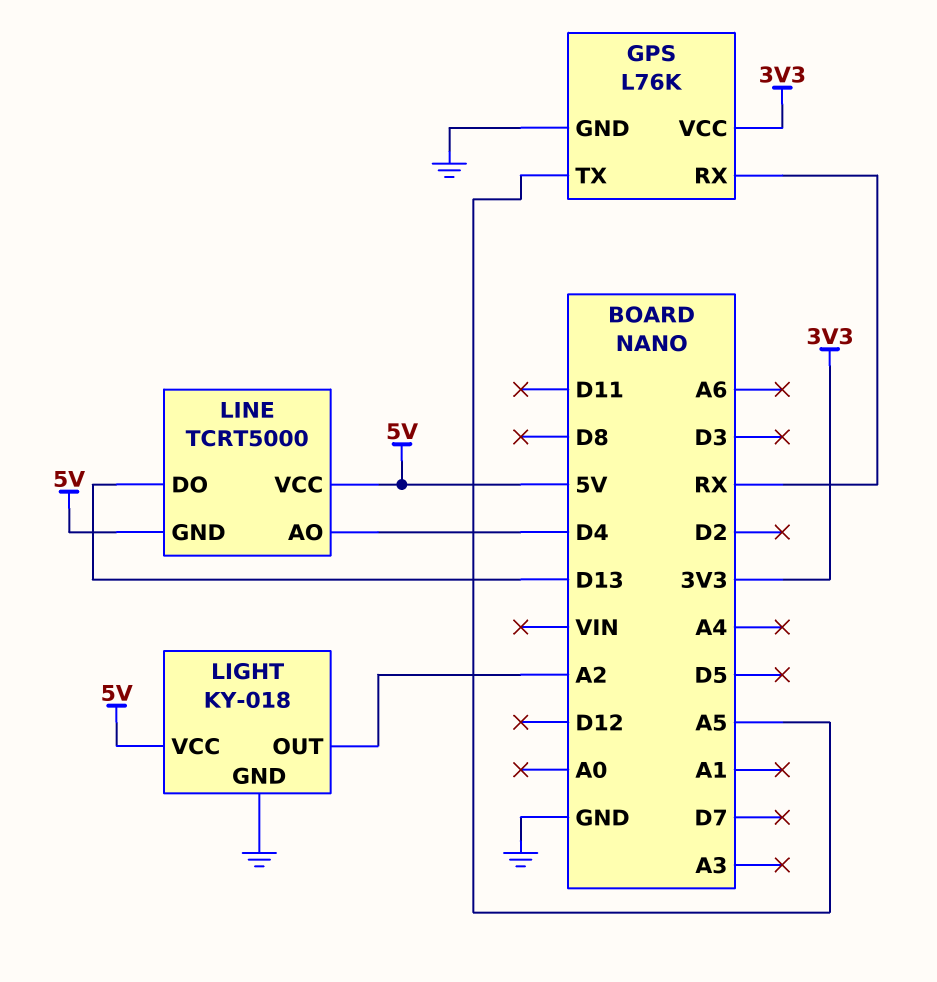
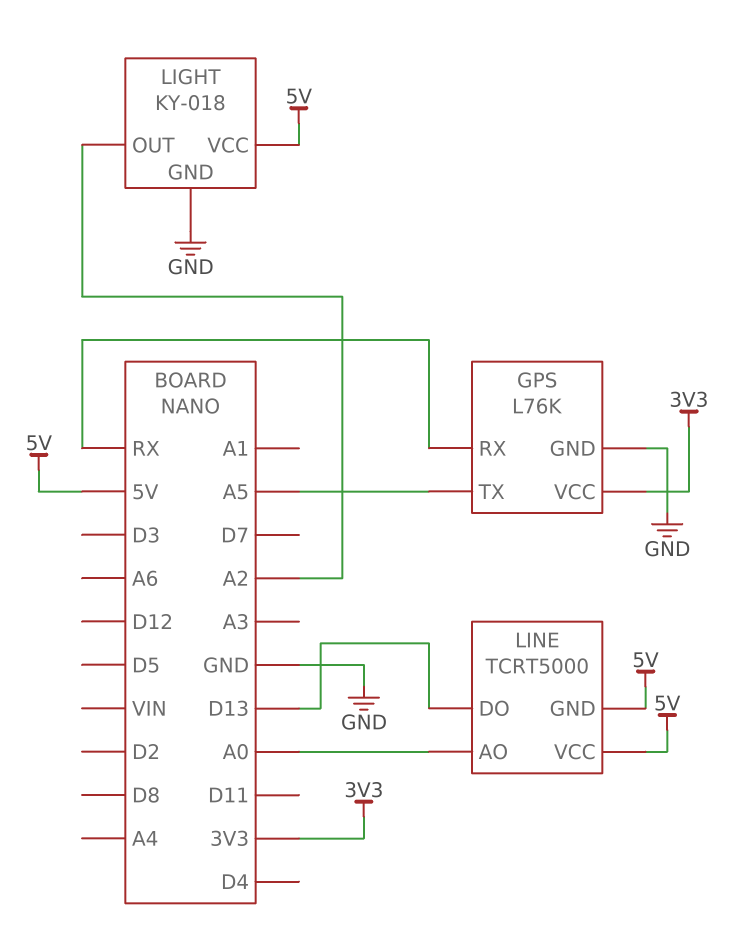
LINE pin AO: D4 -> A0

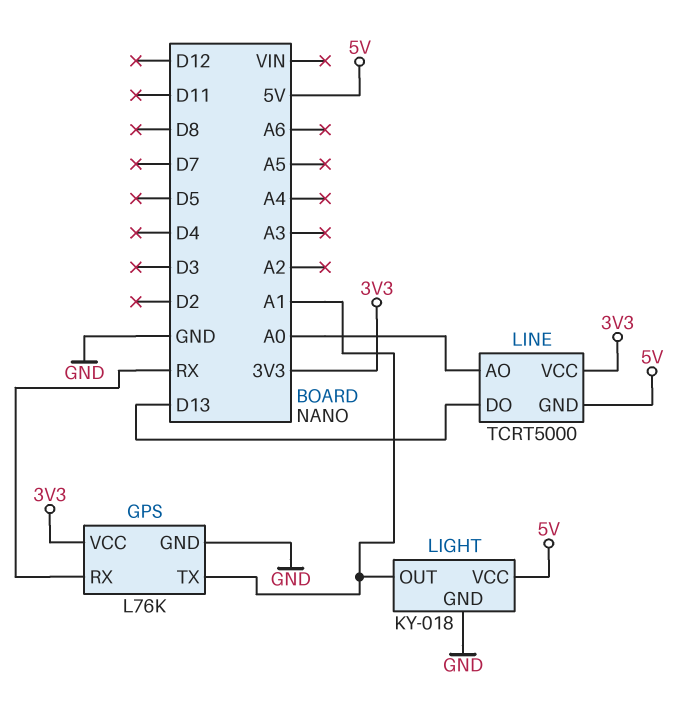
GPS pin TX: A5 -> A1
LIGHT pin OUT: A2 -> A1
LINE pin VCC: 5V -> 3V3

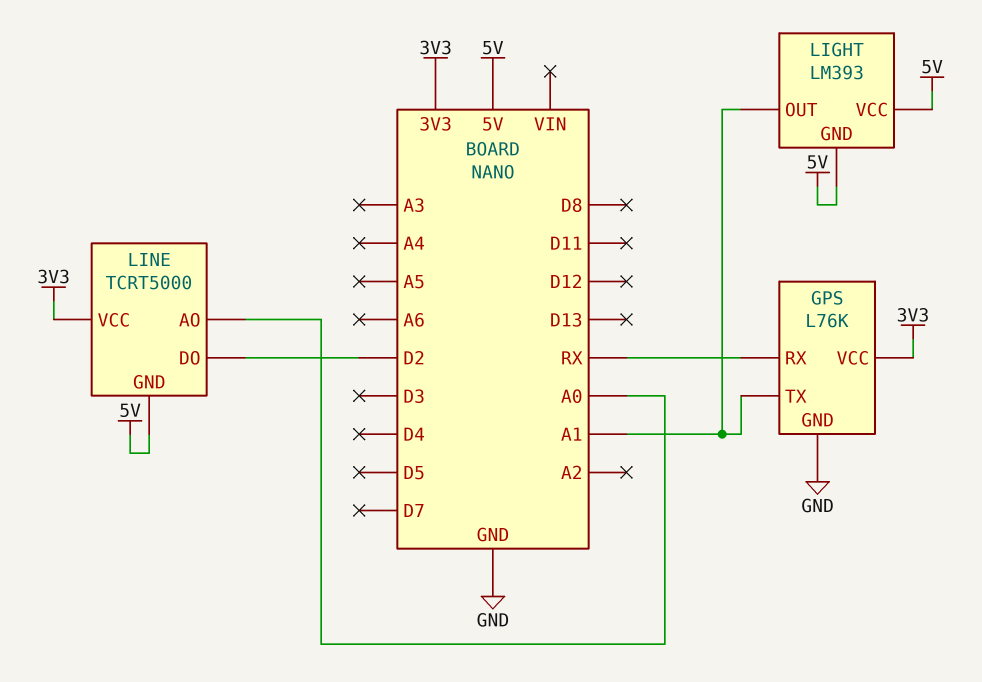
LIGHT: KY-018 -> LM393
LIGHT pin GND: GND -> 5V
LINE pin DO: D13 -> D2

